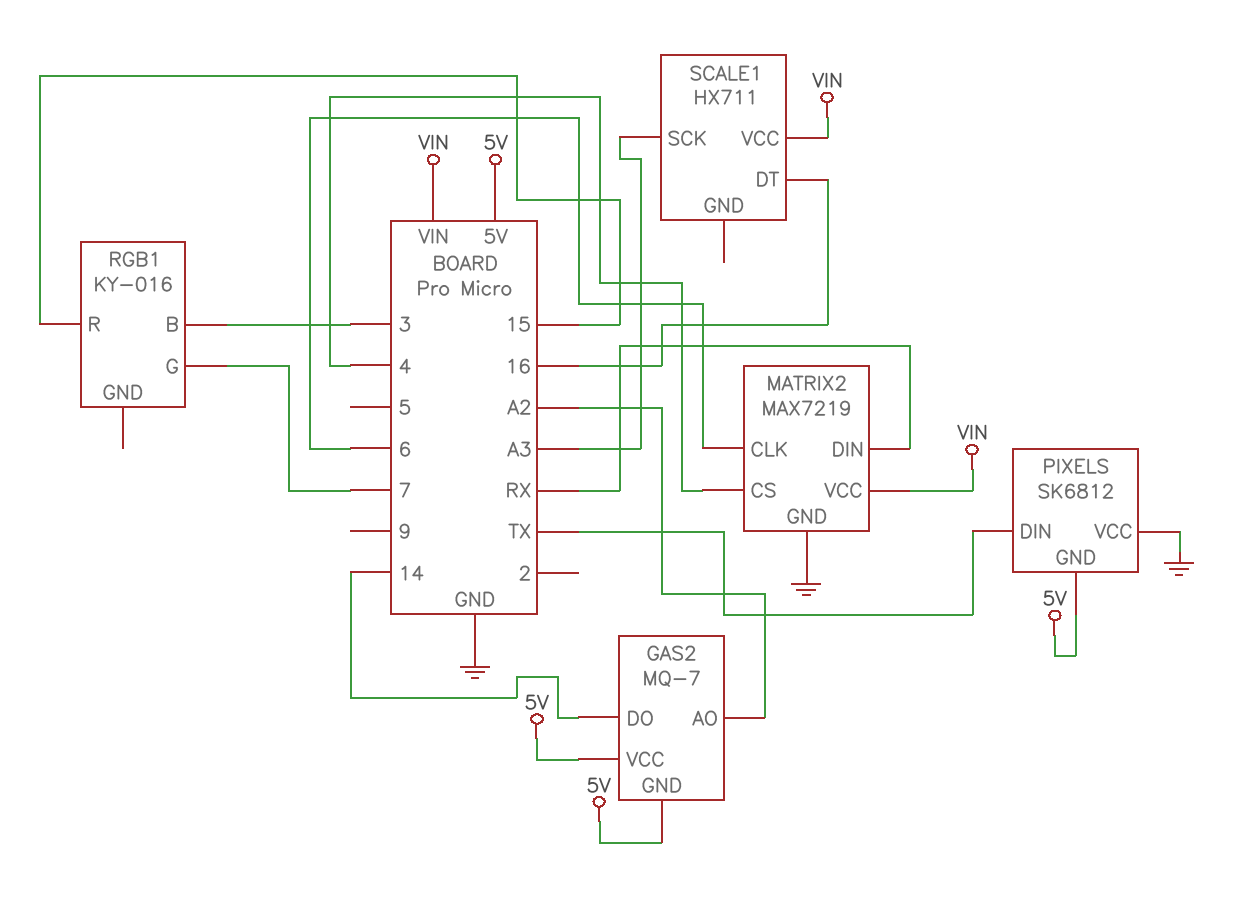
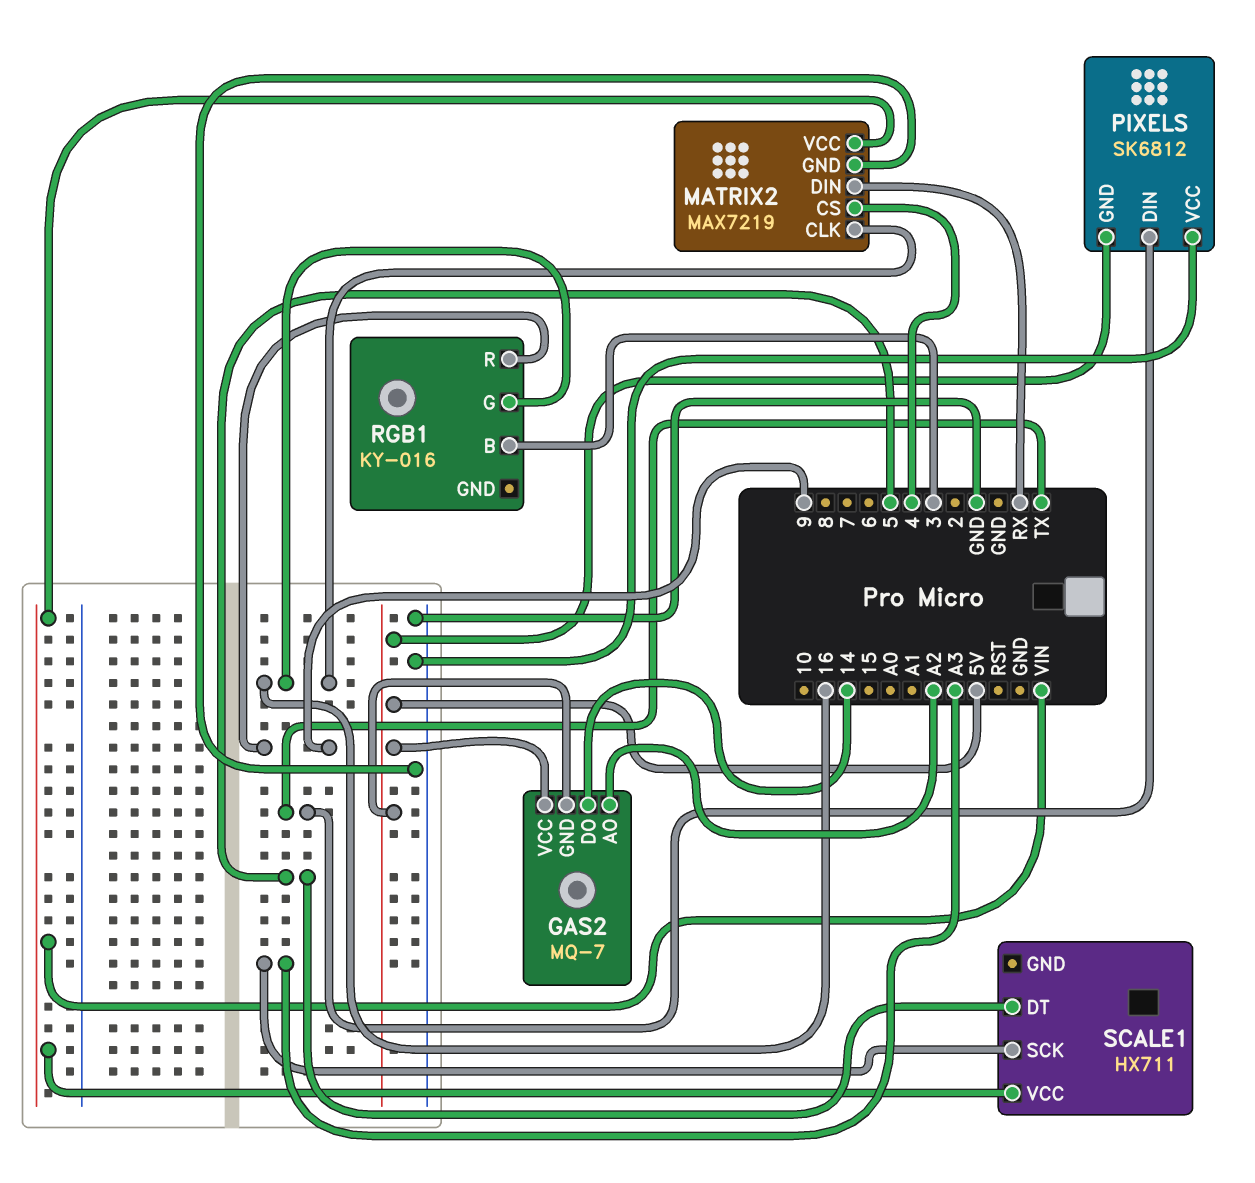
MATRIX2 pin CLK: 6 -> 16
RGB1 pin G: 7 -> 16
RGB1 pin R: 15 -> 9
SCALE1 pin DT: 16 -> 5

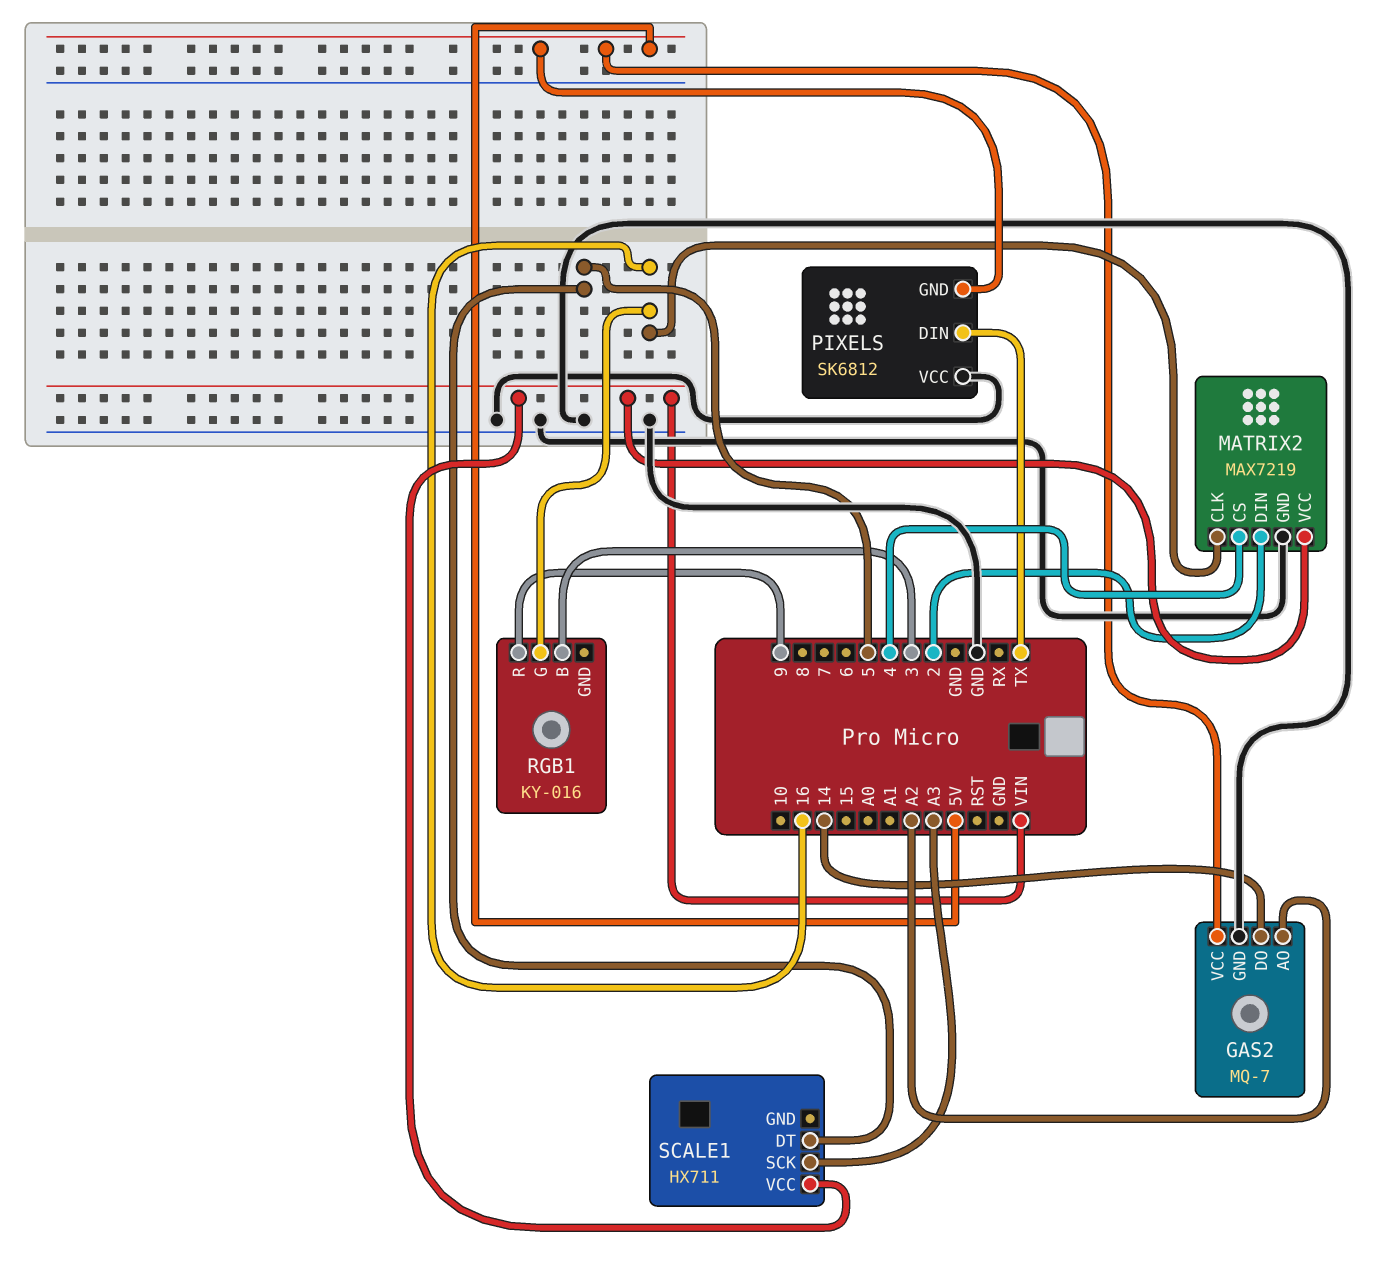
GAS2 pin GND: 5V -> GND
MATRIX2 pin DIN: RX -> 2

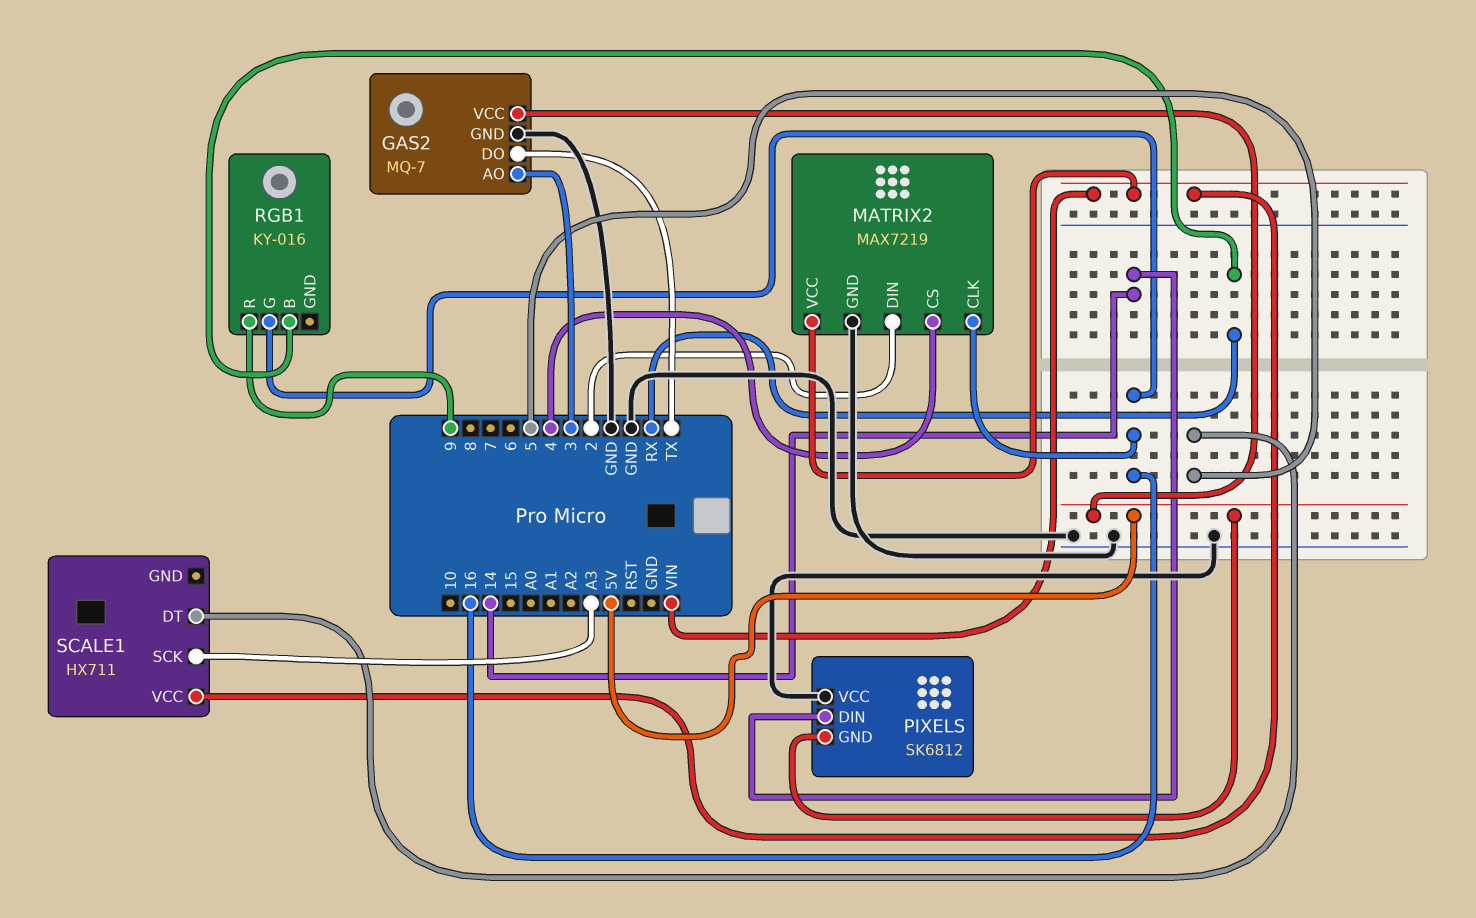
GAS2 pin AO: A2 -> 3
GAS2 pin DO: 14 -> TX
PIXELS pin DIN: TX -> 14
RGB1 pin B: 3 -> RX

